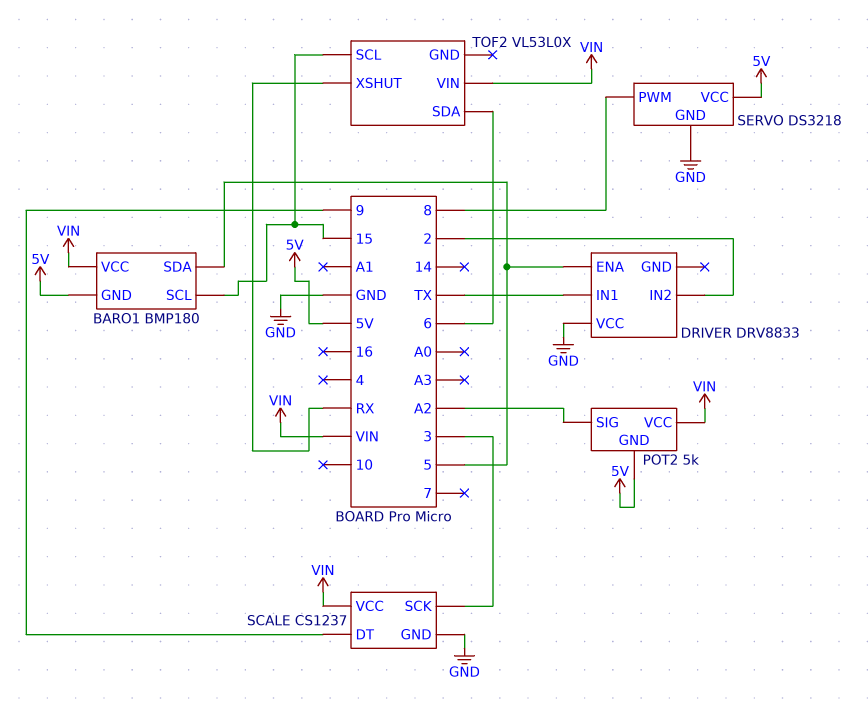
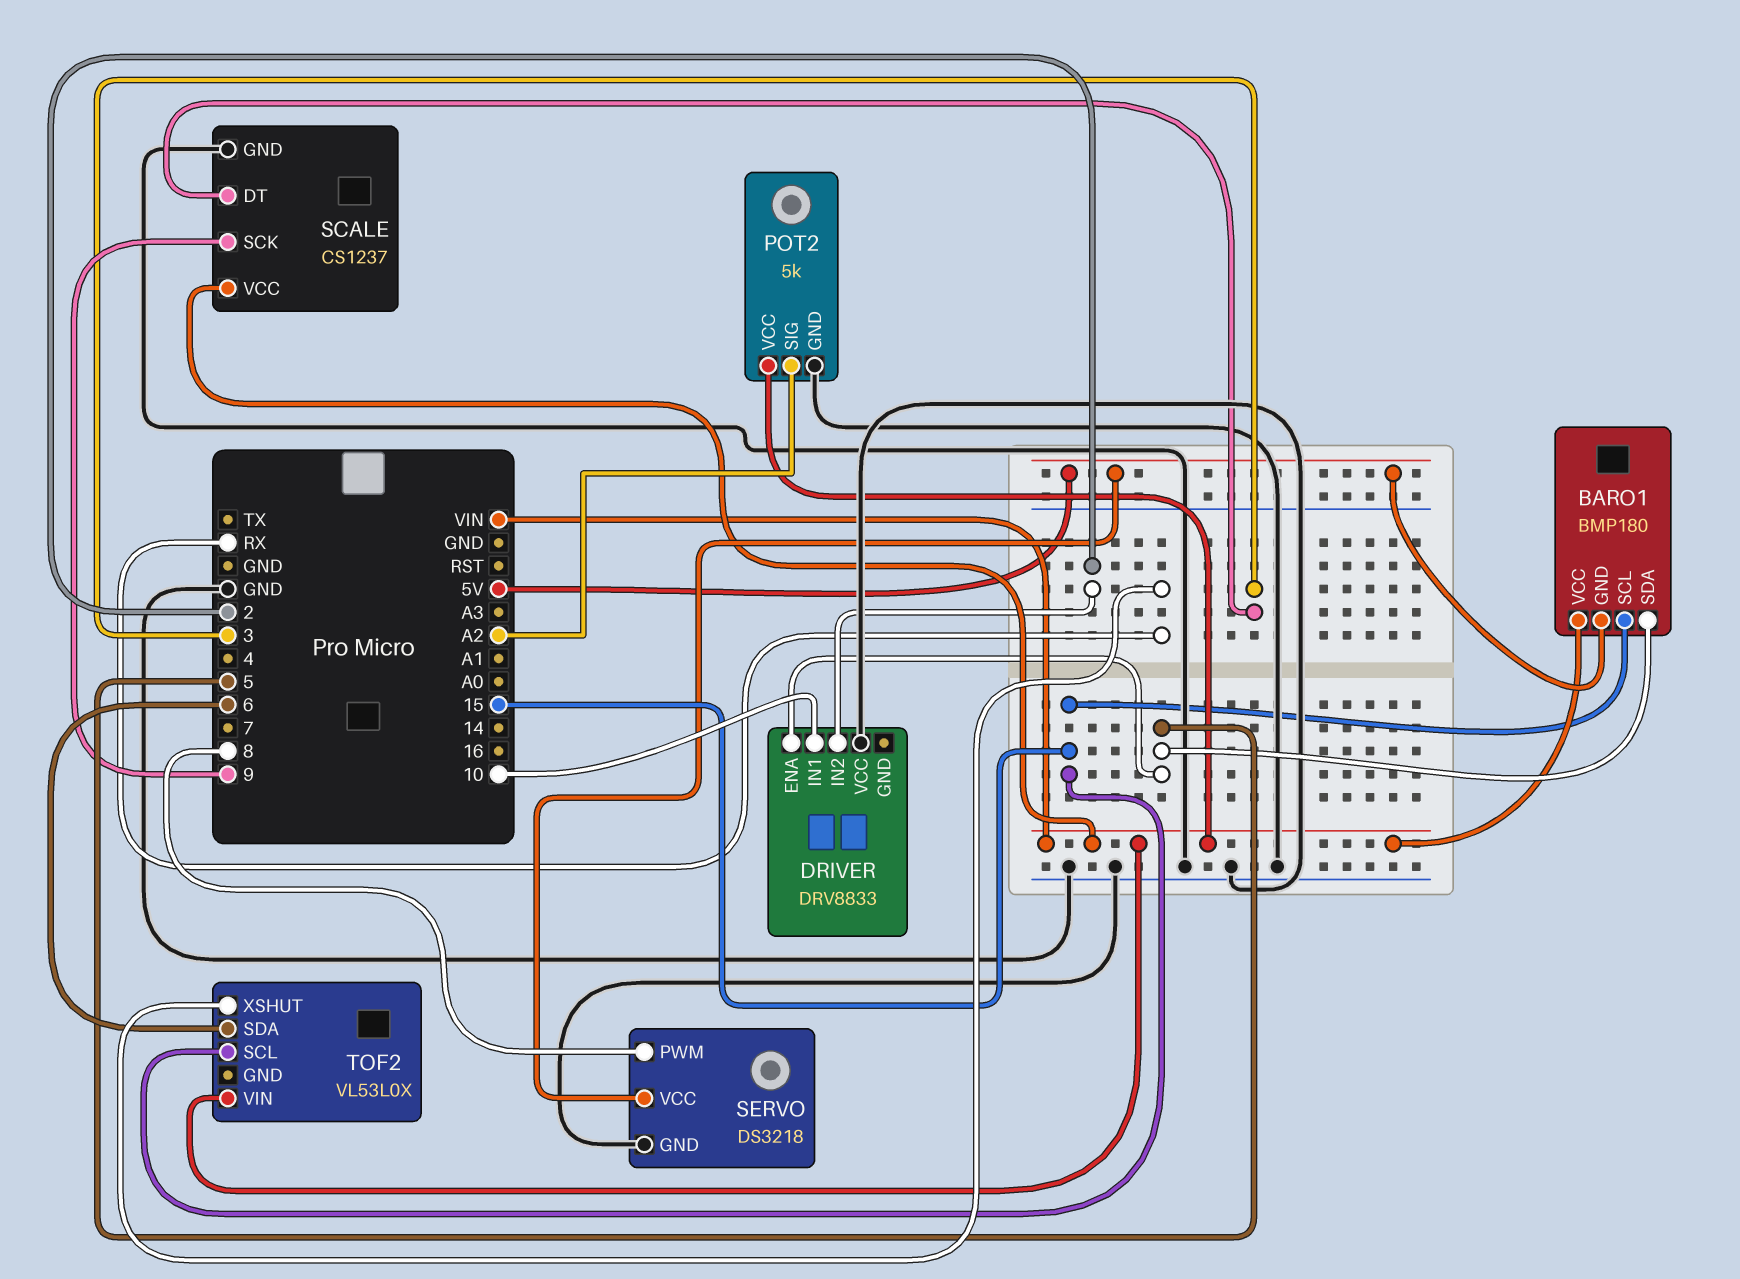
DRIVER pin IN1: TX -> 10
POT2 pin GND: 5V -> GND
SCALE pin DT: 9 -> 3
SCALE pin SCK: 3 -> 9

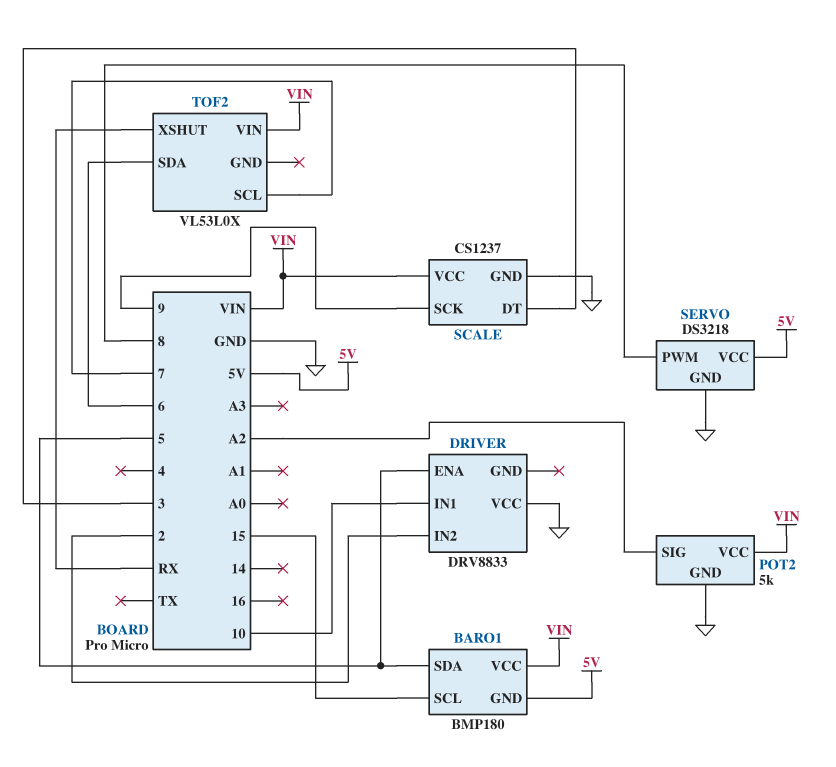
TOF2 pin SCL: 15 -> 7

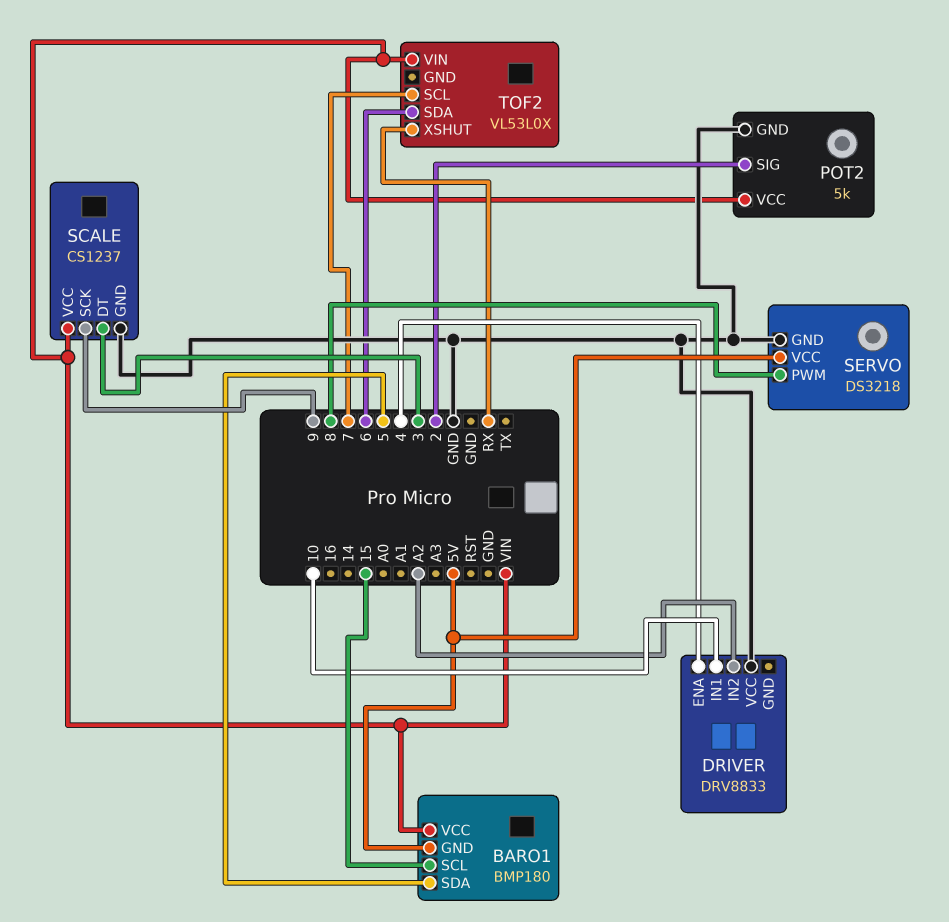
DRIVER pin ENA: 5 -> 4
DRIVER pin IN2: 2 -> A2
POT2 pin SIG: A2 -> 2

